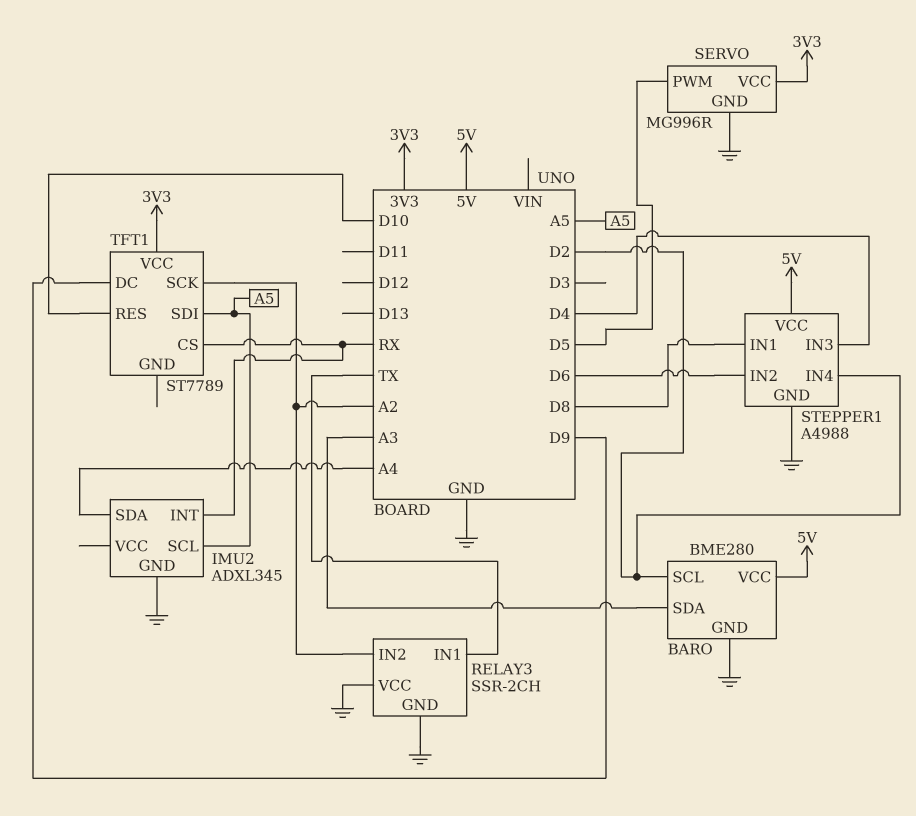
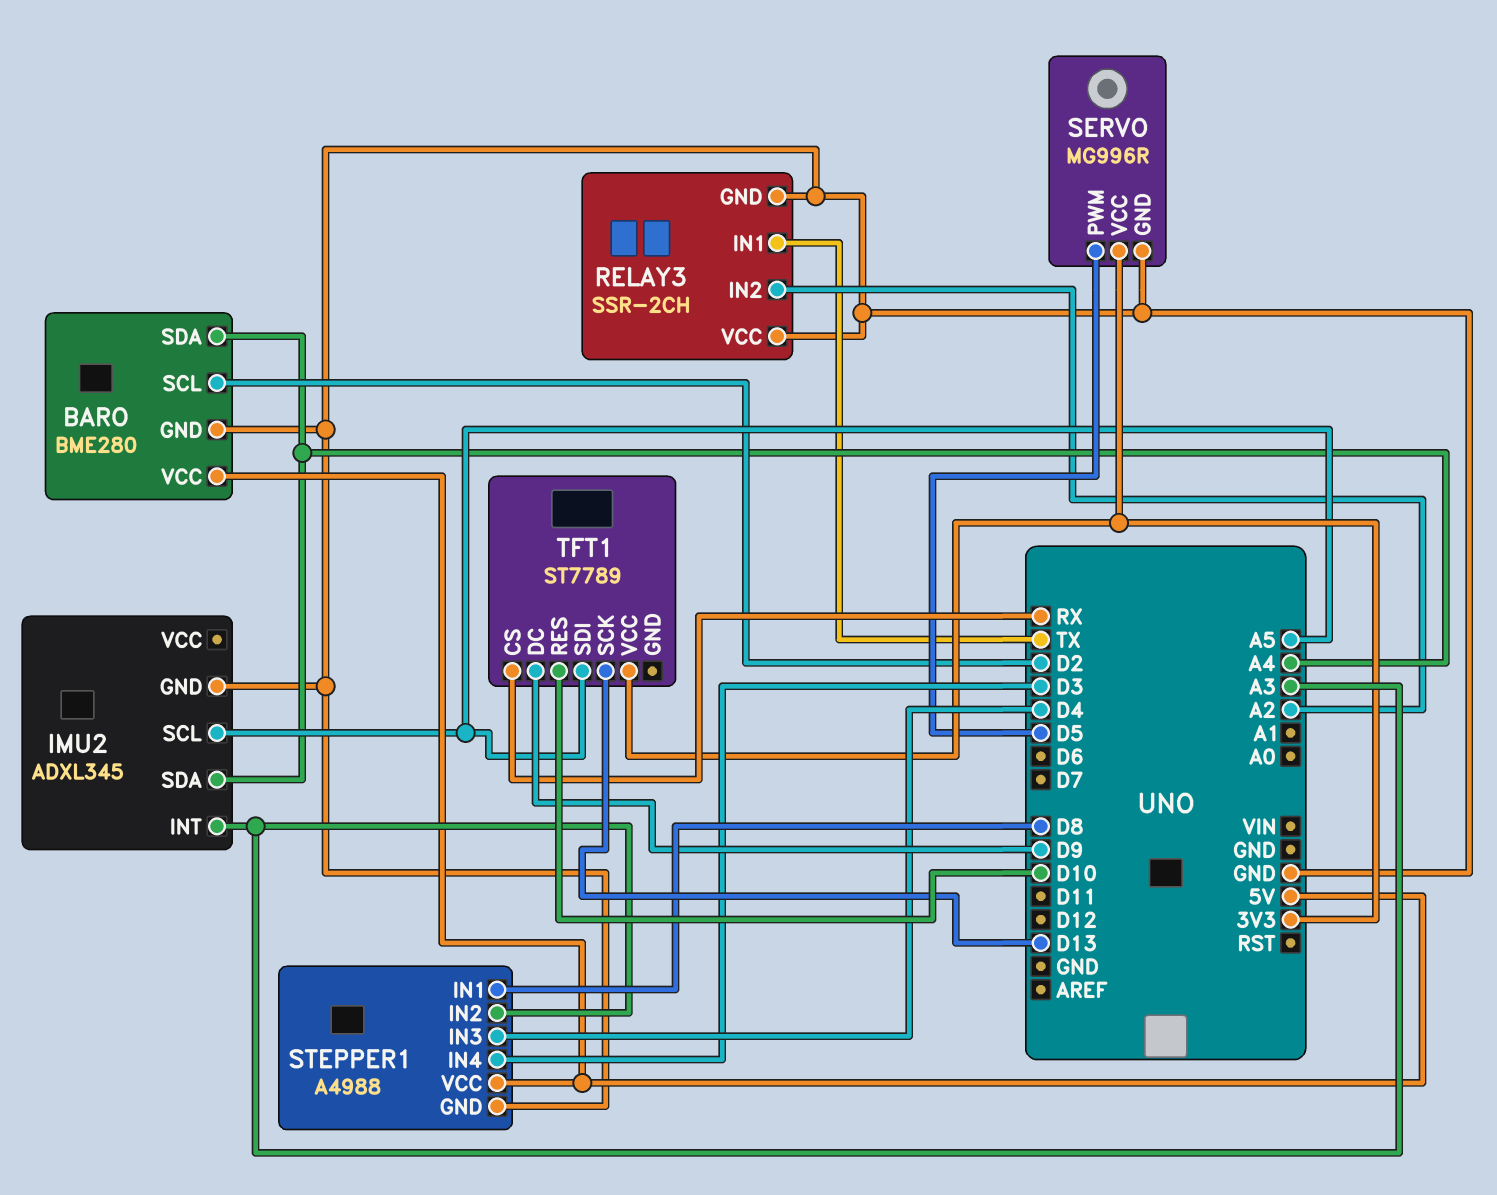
BARO pin SDA: A3 -> A4
IMU2 pin INT: RX -> A3
STEPPER1 pin IN2: D6 -> A3
STEPPER1 pin IN4: D2 -> D3
TFT1 pin SCK: A2 -> D13

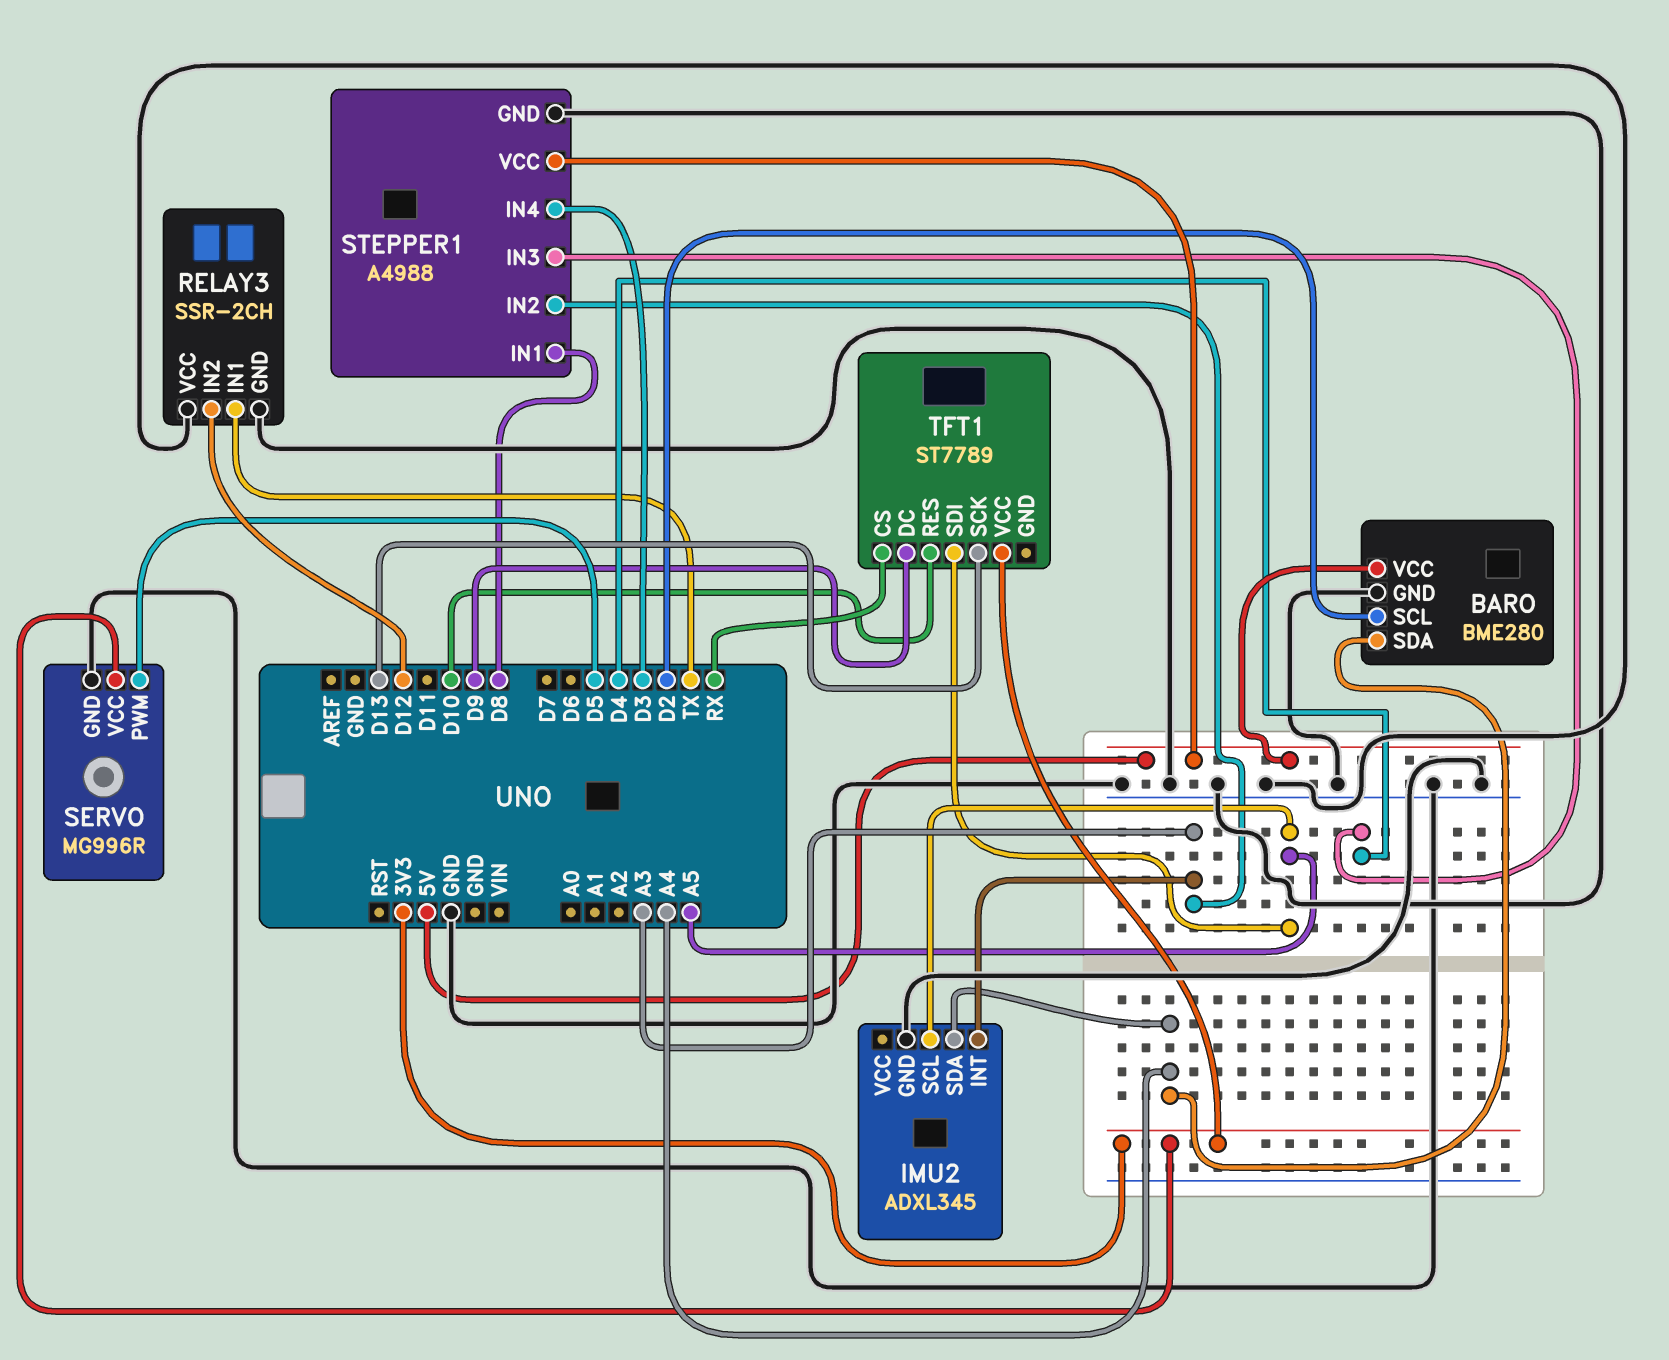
RELAY3 pin IN2: A2 -> D12

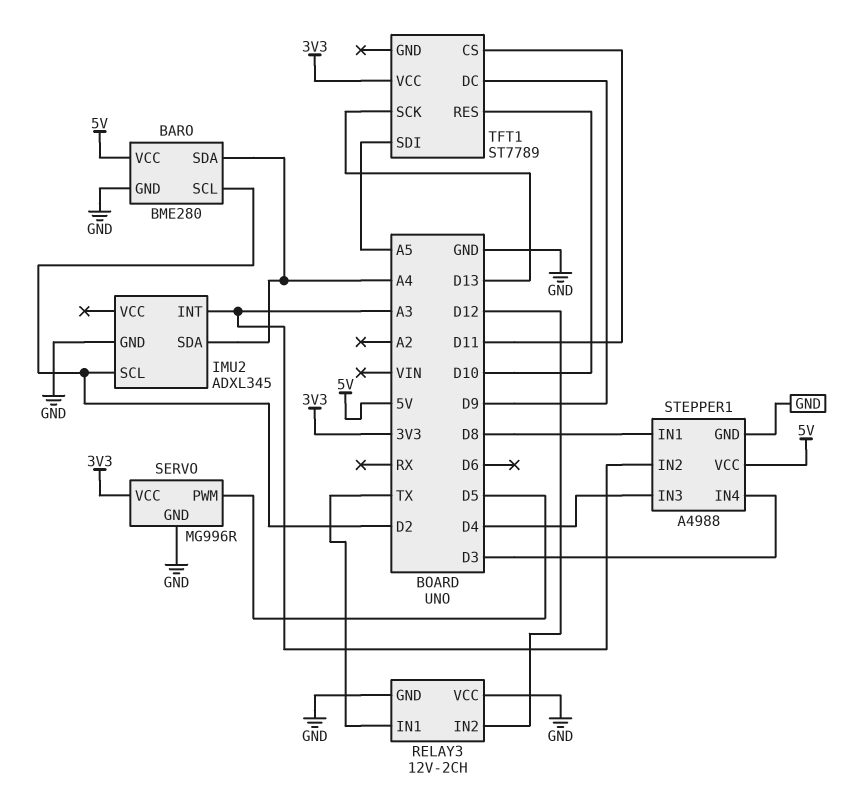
IMU2 pin SCL: A5 -> D2
RELAY3: SSR-2CH -> 12V-2CH
TFT1 pin CS: RX -> D11

